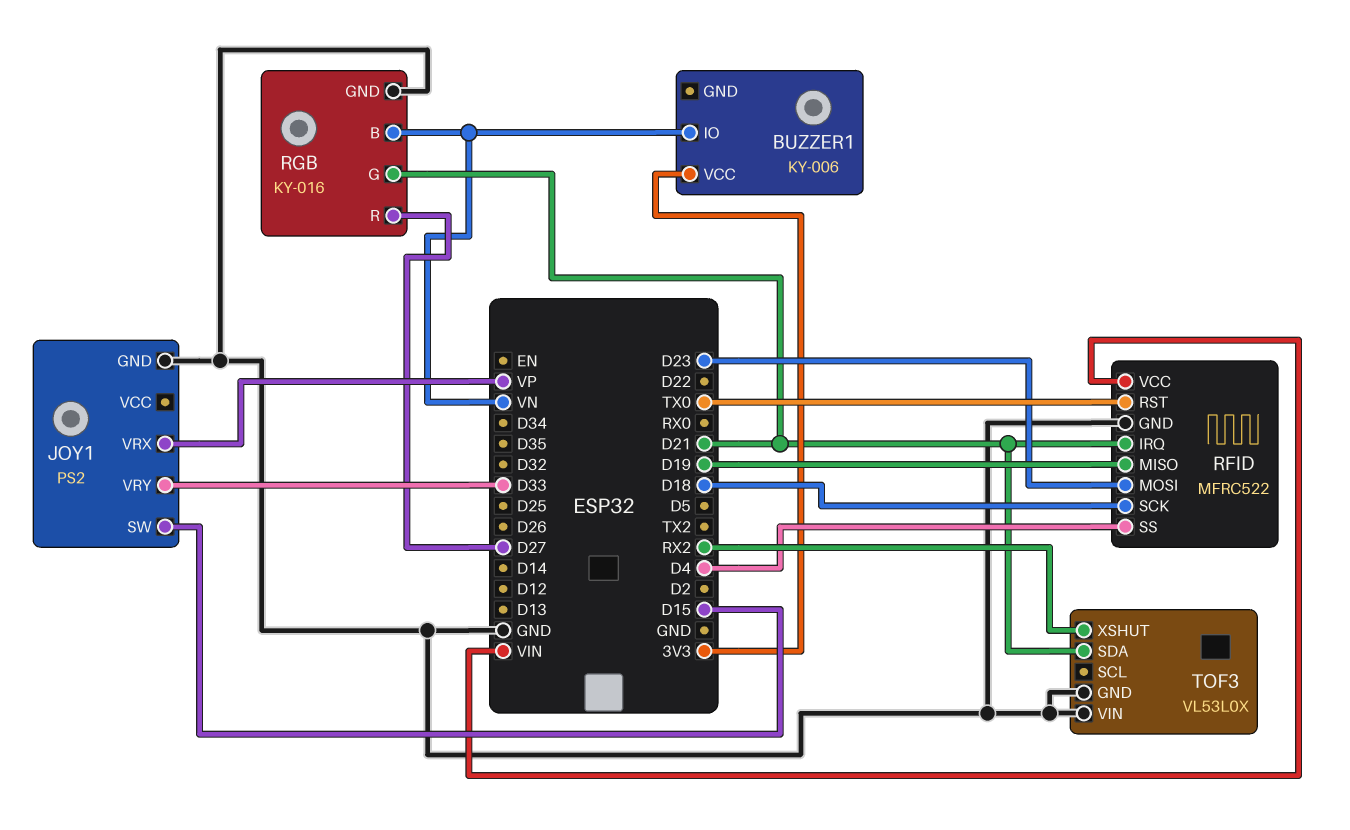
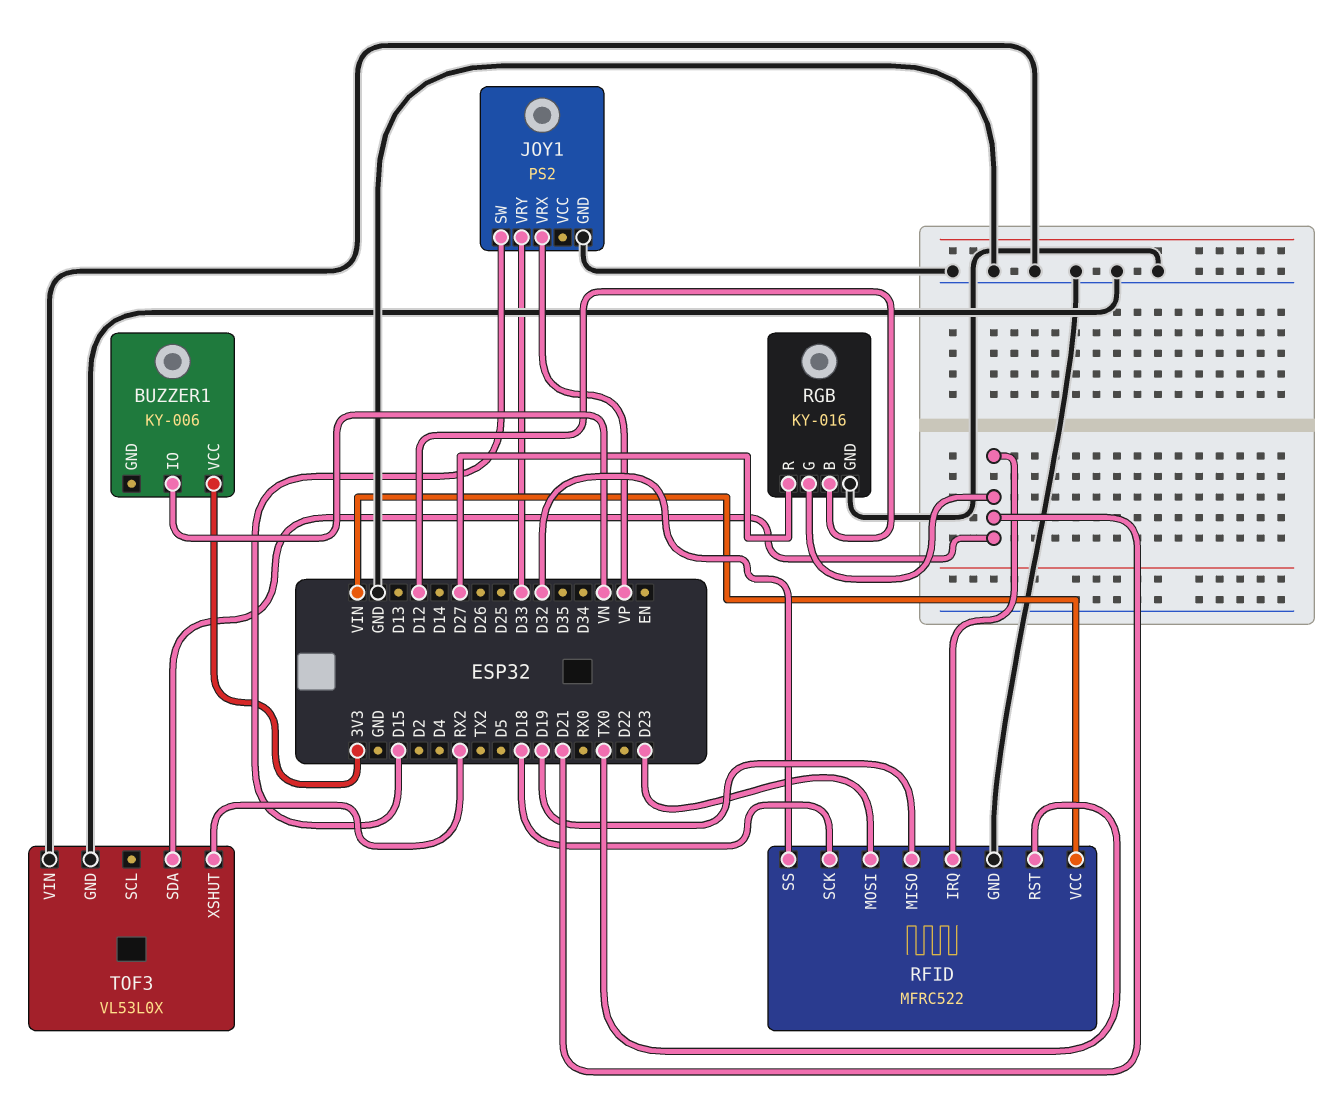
RFID pin SS: D4 -> D32
RGB pin B: VN -> D12

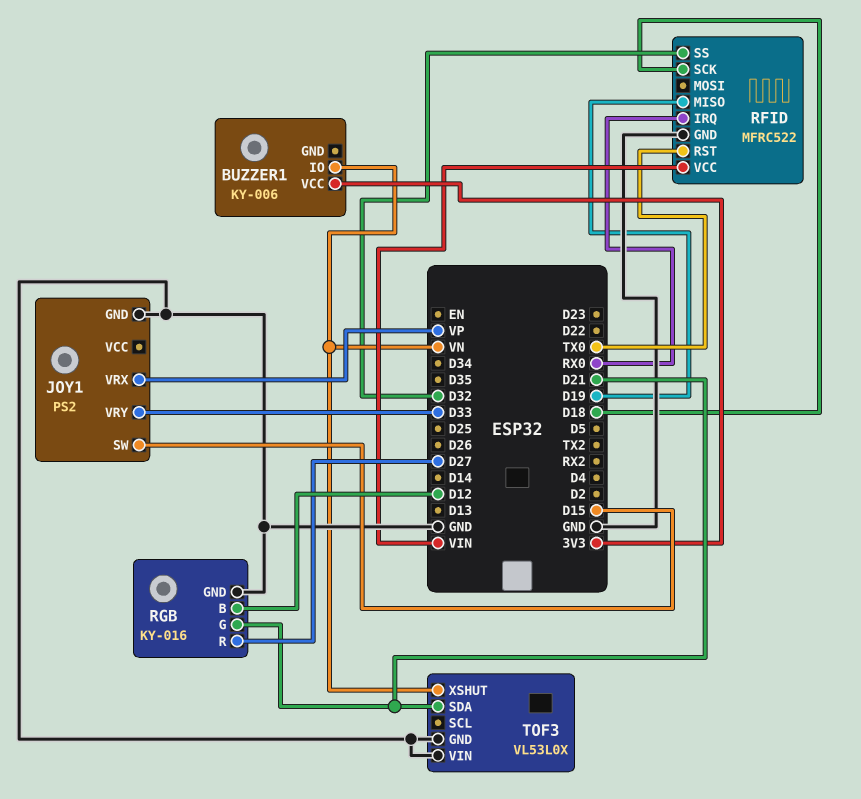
RFID pin IRQ: D21 -> RX0
RFID pin MOSI: D23 -> none
TOF3 pin XSHUT: RX2 -> VN

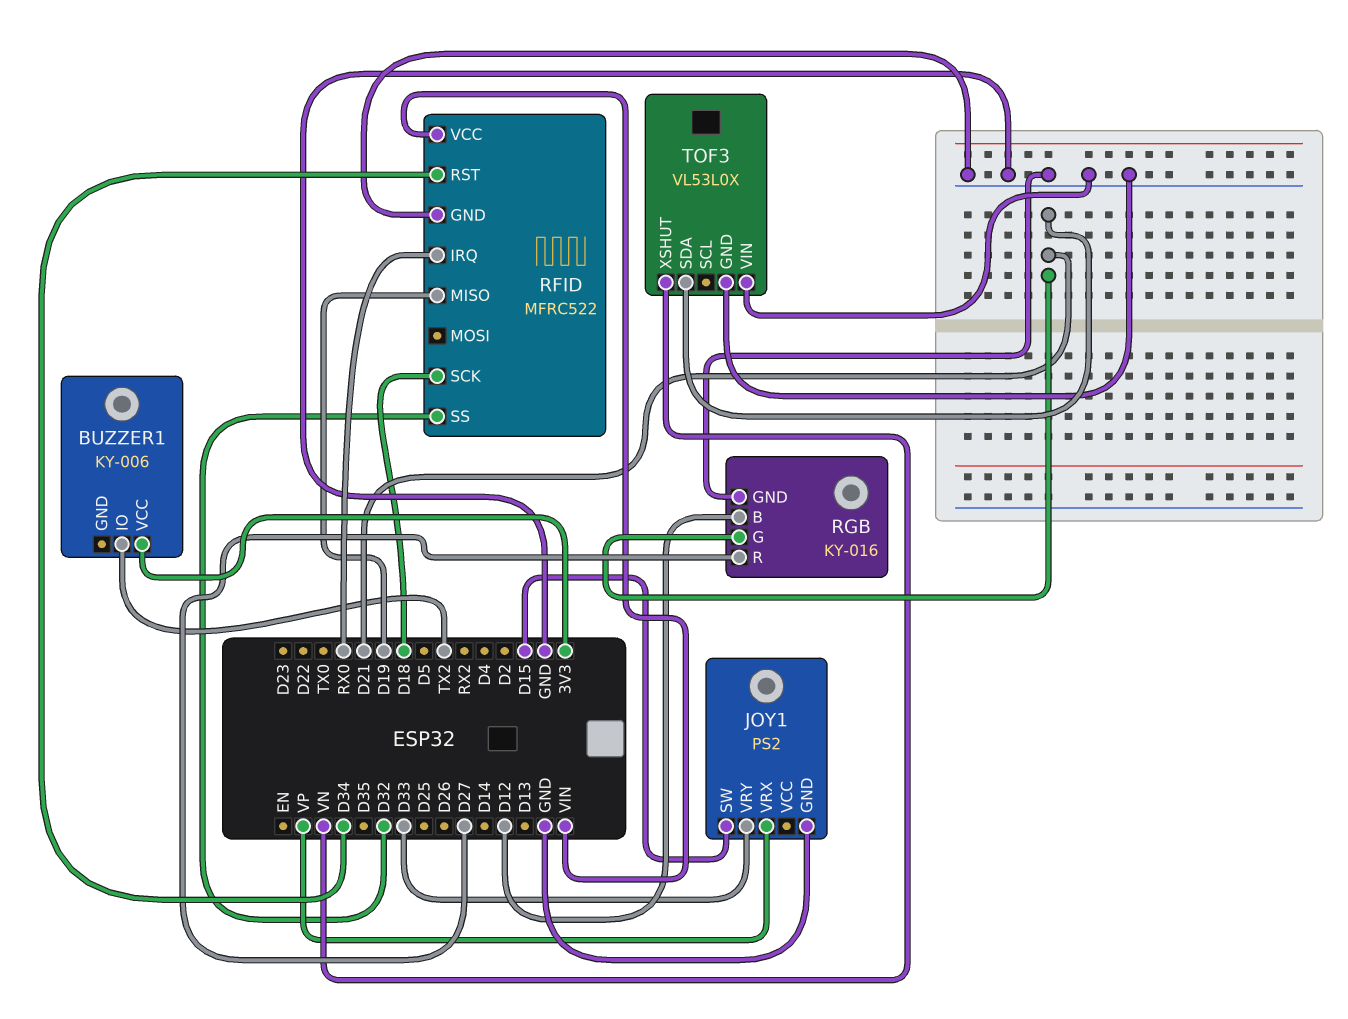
BUZZER1 pin IO: VN -> TX2
RFID pin RST: TX0 -> D34

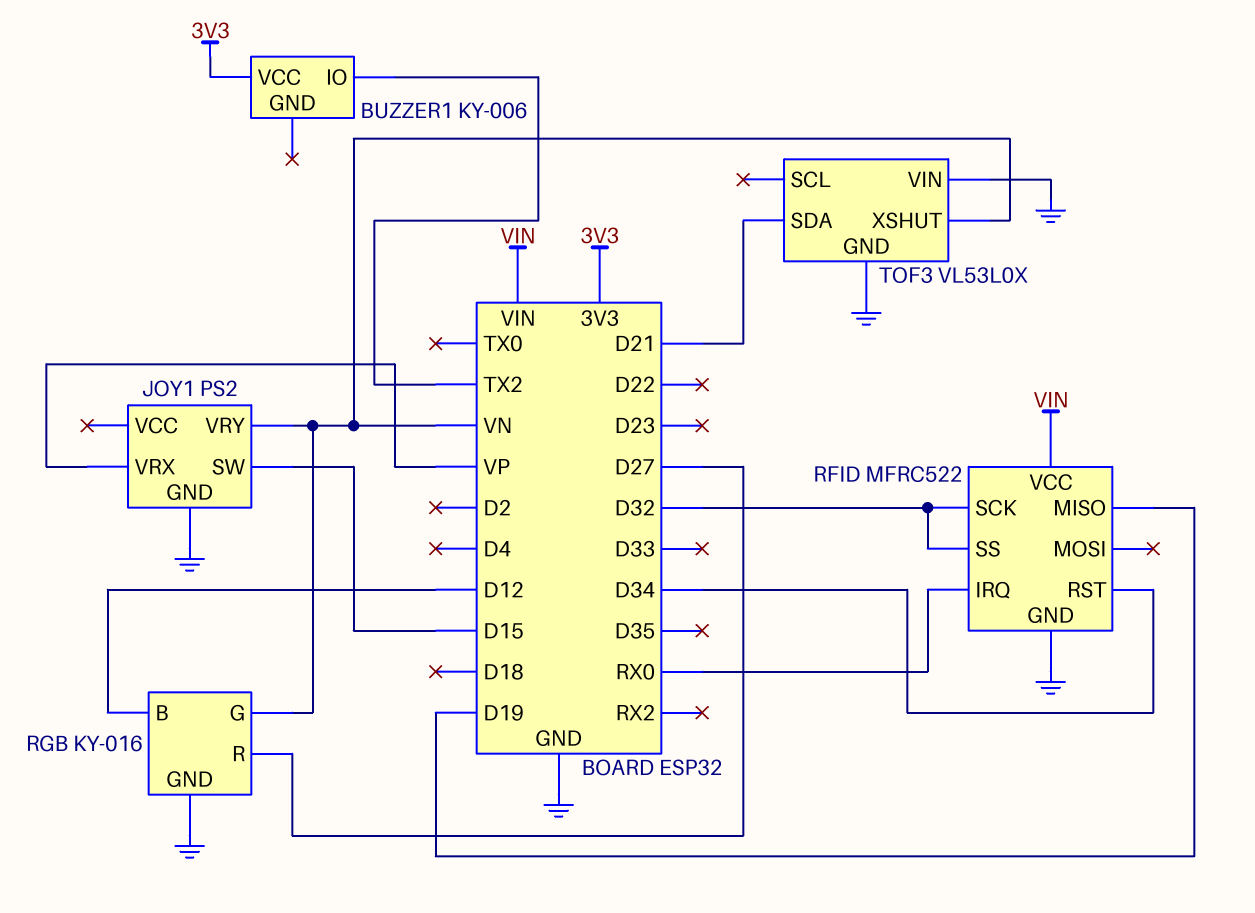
JOY1 pin VRY: D33 -> VN
RFID pin SCK: D18 -> D32
RGB pin G: D21 -> VN

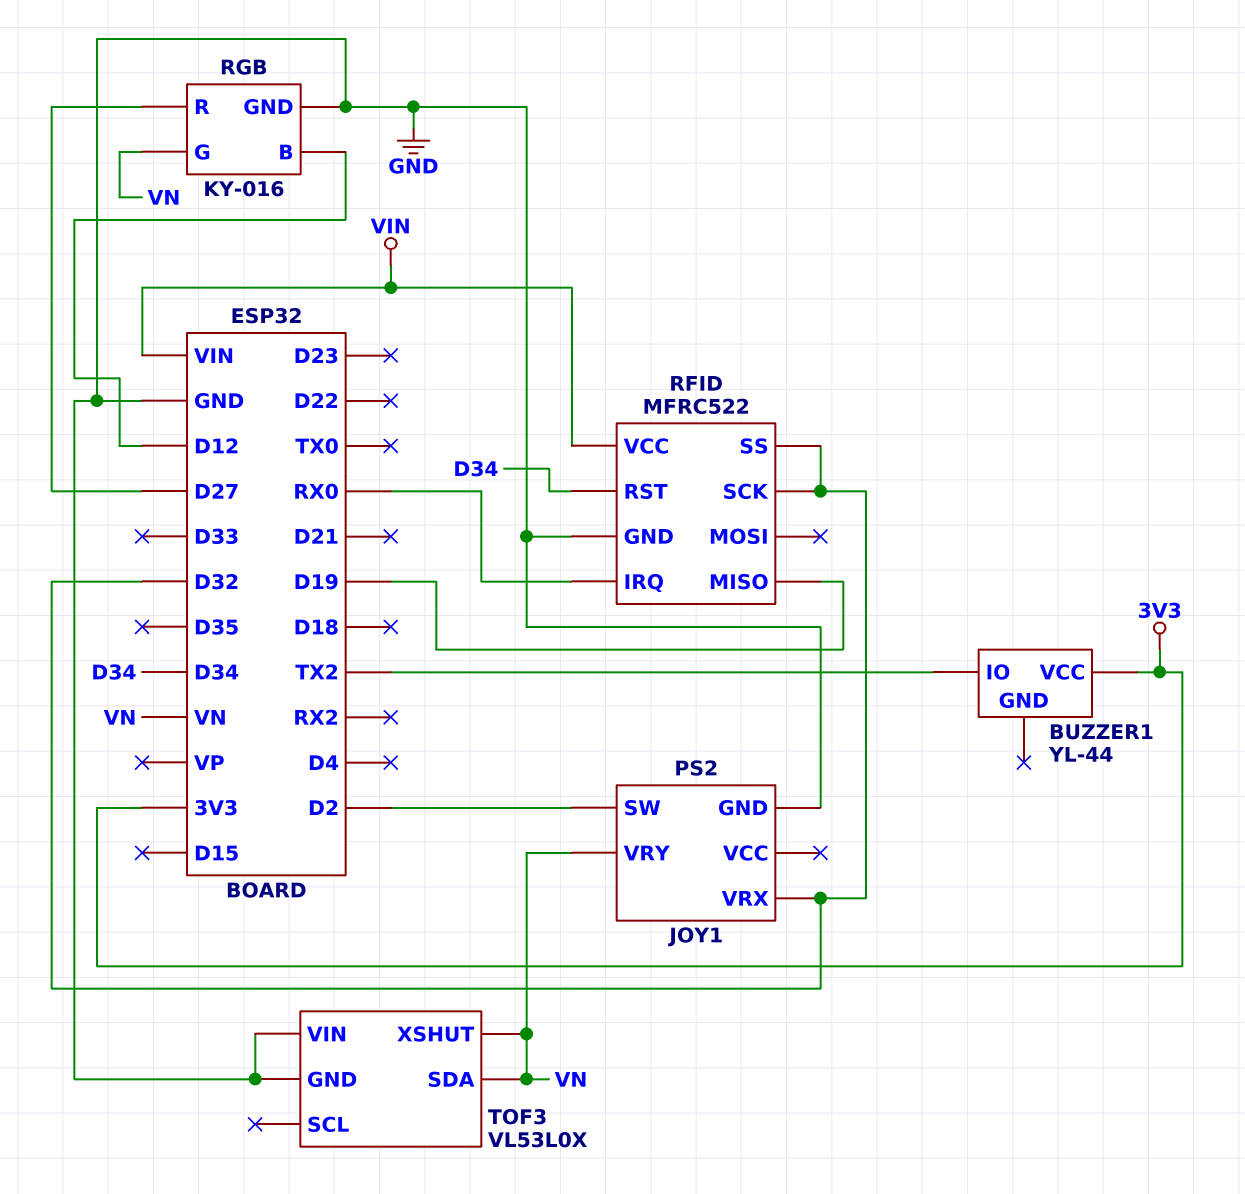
BUZZER1: KY-006 -> YL-44
JOY1 pin SW: D15 -> D2
JOY1 pin VRX: VP -> D32
TOF3 pin SDA: D21 -> VN

